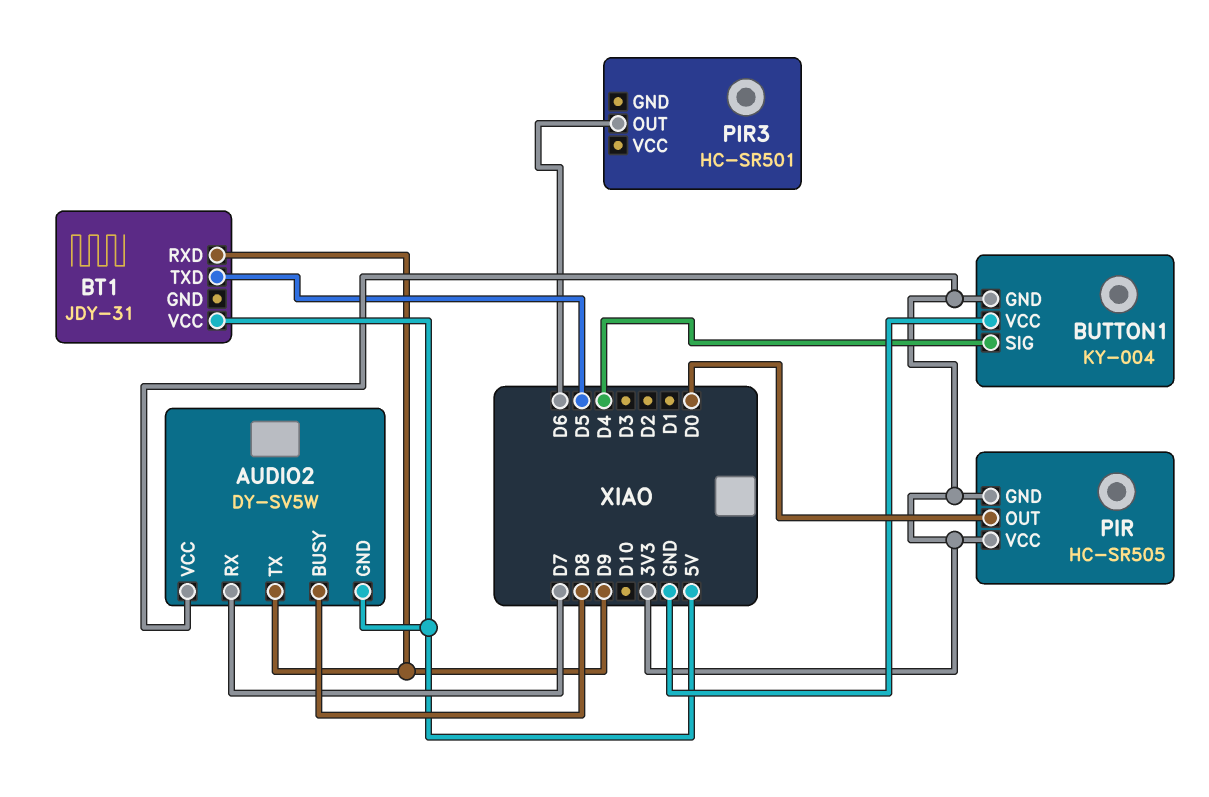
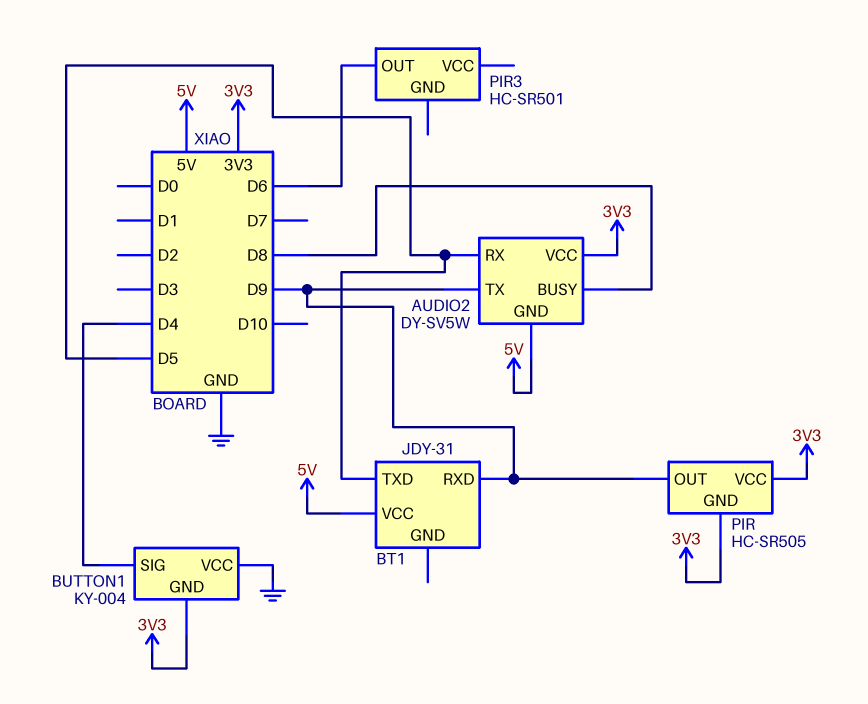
AUDIO2 pin RX: D7 -> D5
PIR pin OUT: D0 -> D9

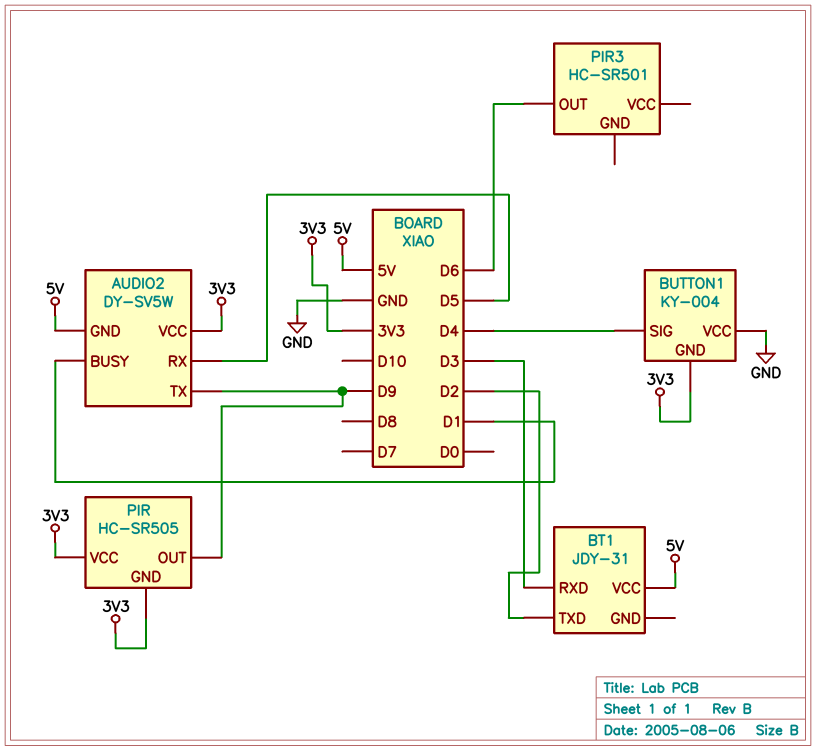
AUDIO2 pin BUSY: D8 -> D1
BT1 pin RXD: D9 -> D3
BT1 pin TXD: D5 -> D2

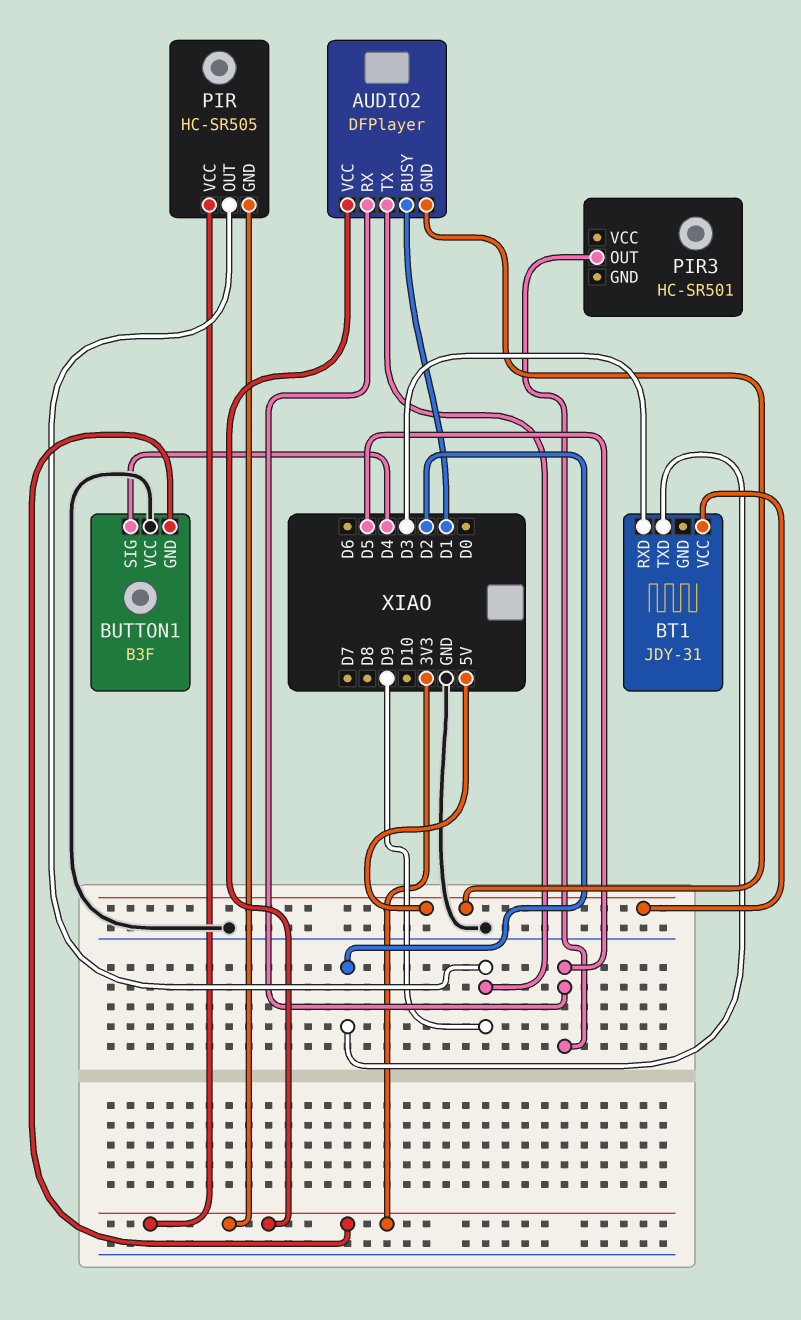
AUDIO2: DY-SV5W -> DFPlayer
BUTTON1: KY-004 -> B3F
PIR3 pin OUT: D6 -> D5

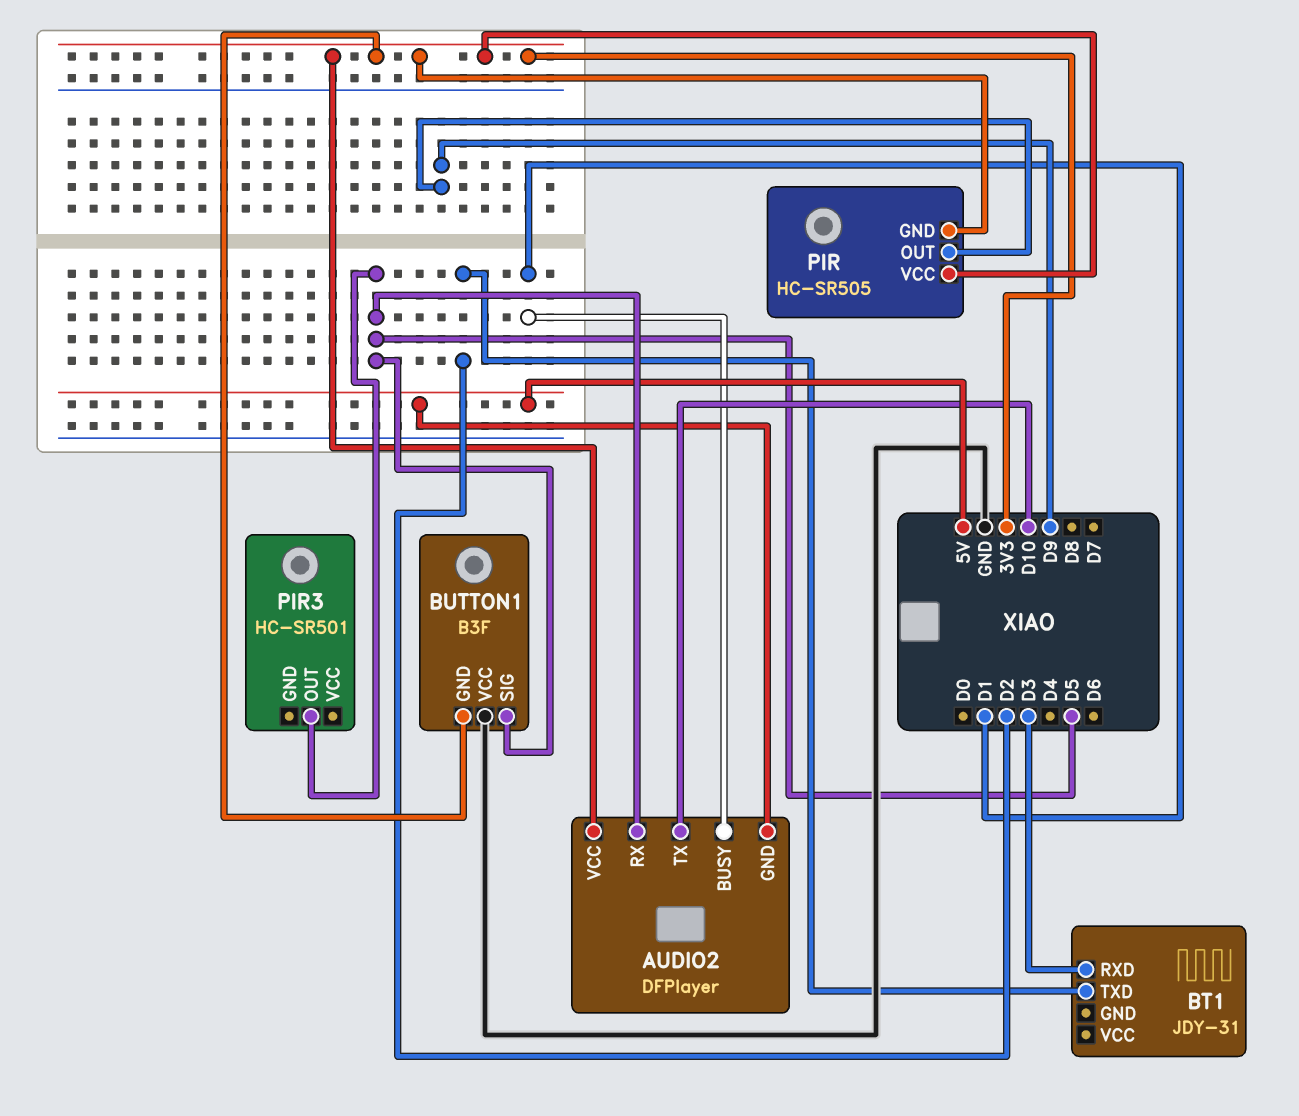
AUDIO2 pin TX: D9 -> D10
BT1 pin VCC: 5V -> none
BUTTON1 pin SIG: D4 -> D5

